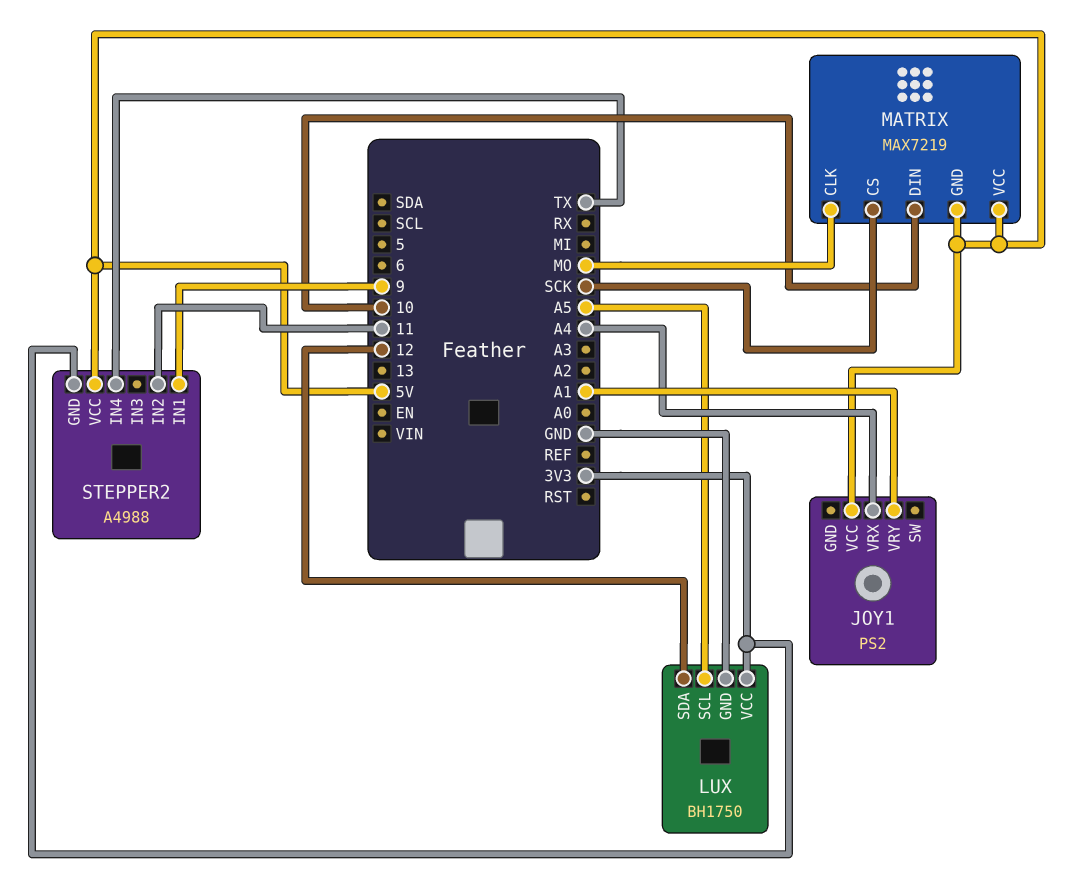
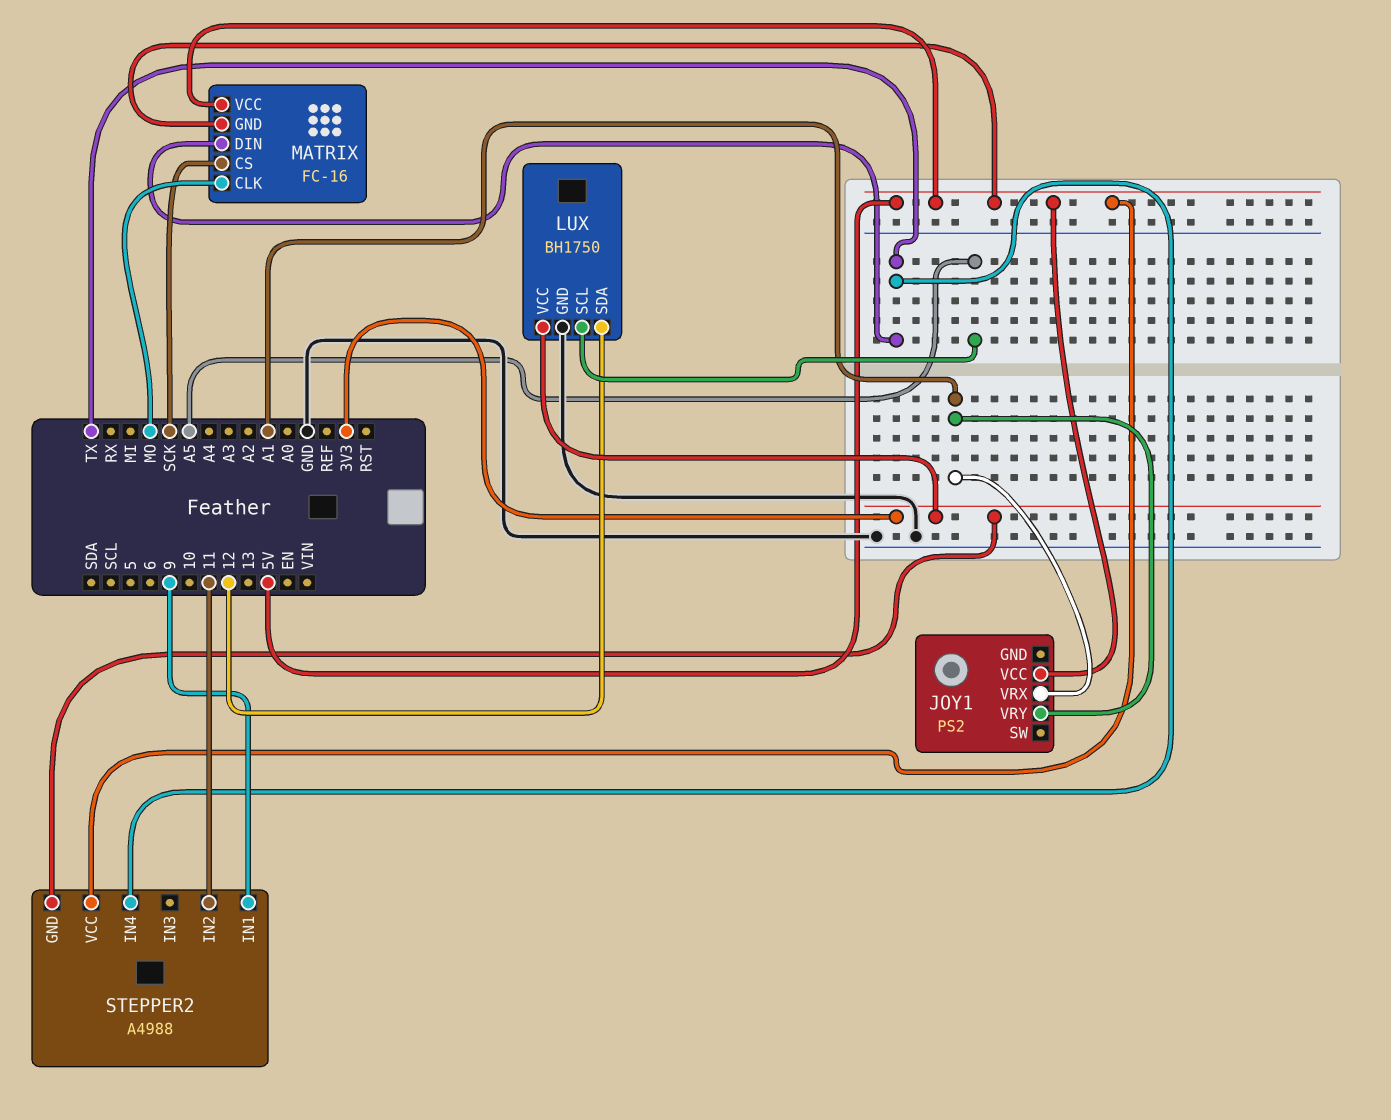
JOY1 pin VRX: A4 -> A1
MATRIX: MAX7219 -> FC-16
MATRIX pin DIN: 10 -> TX

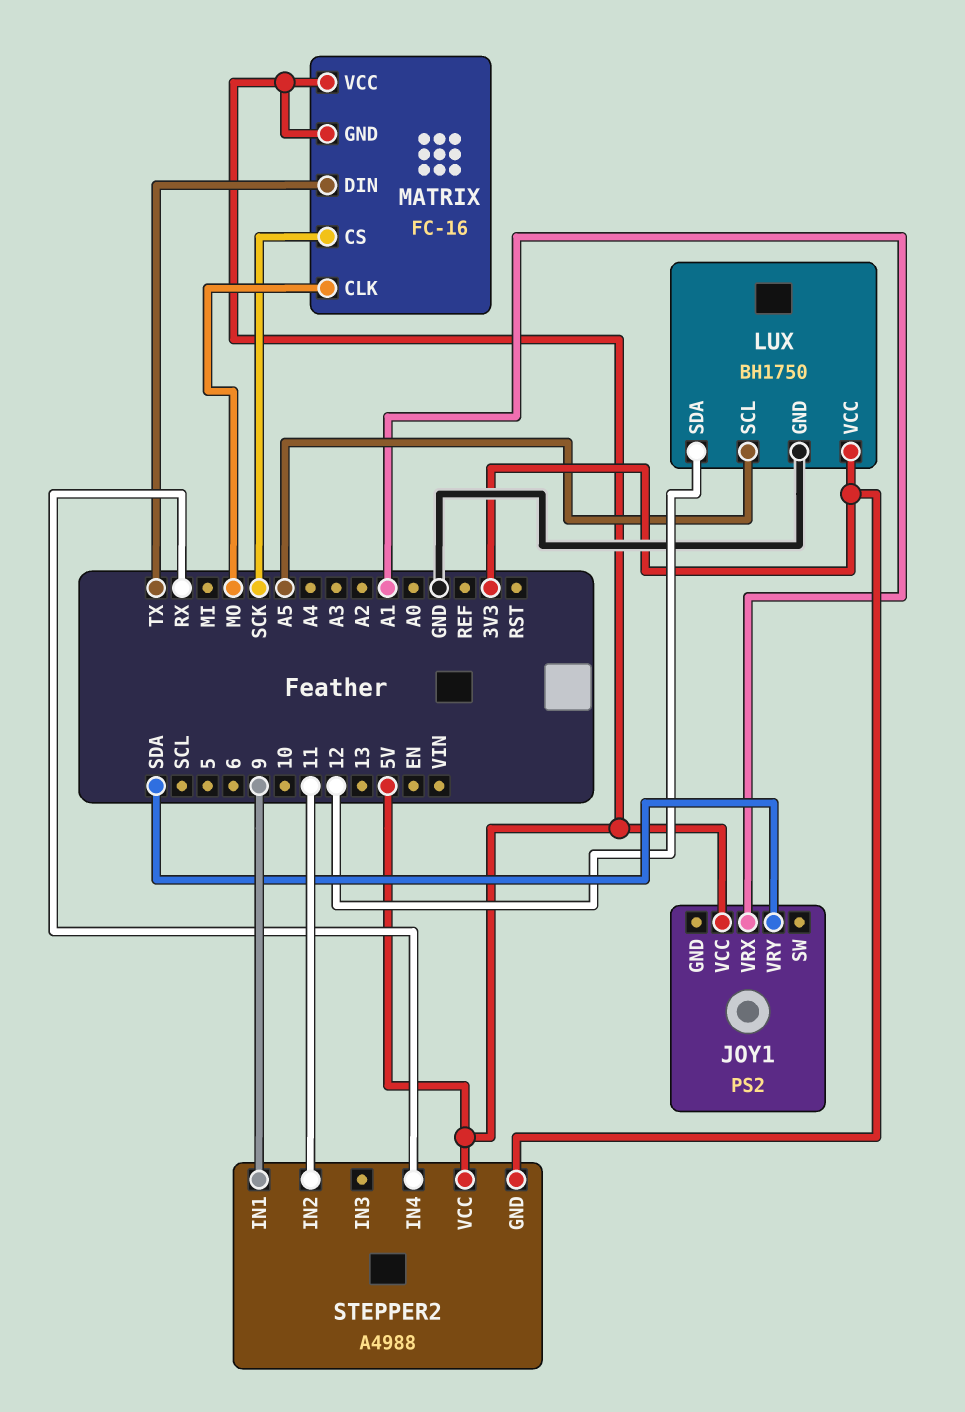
JOY1 pin VRY: A1 -> SDA
STEPPER2 pin IN4: TX -> RX

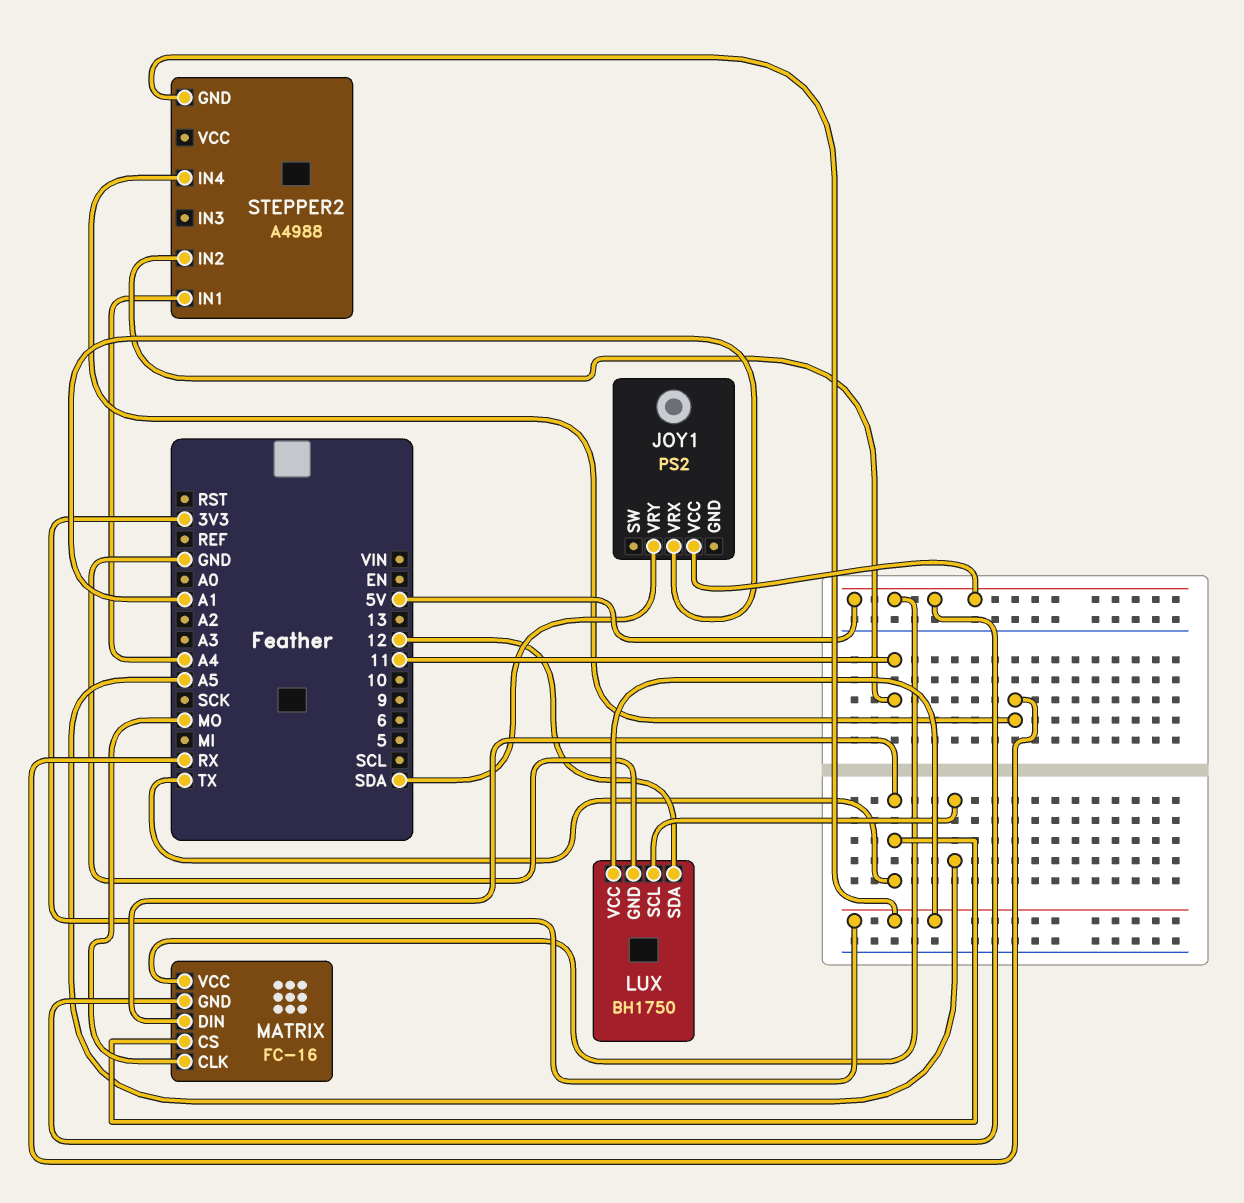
MATRIX pin CS: SCK -> TX
STEPPER2 pin IN1: 9 -> A4
STEPPER2 pin VCC: 5V -> none

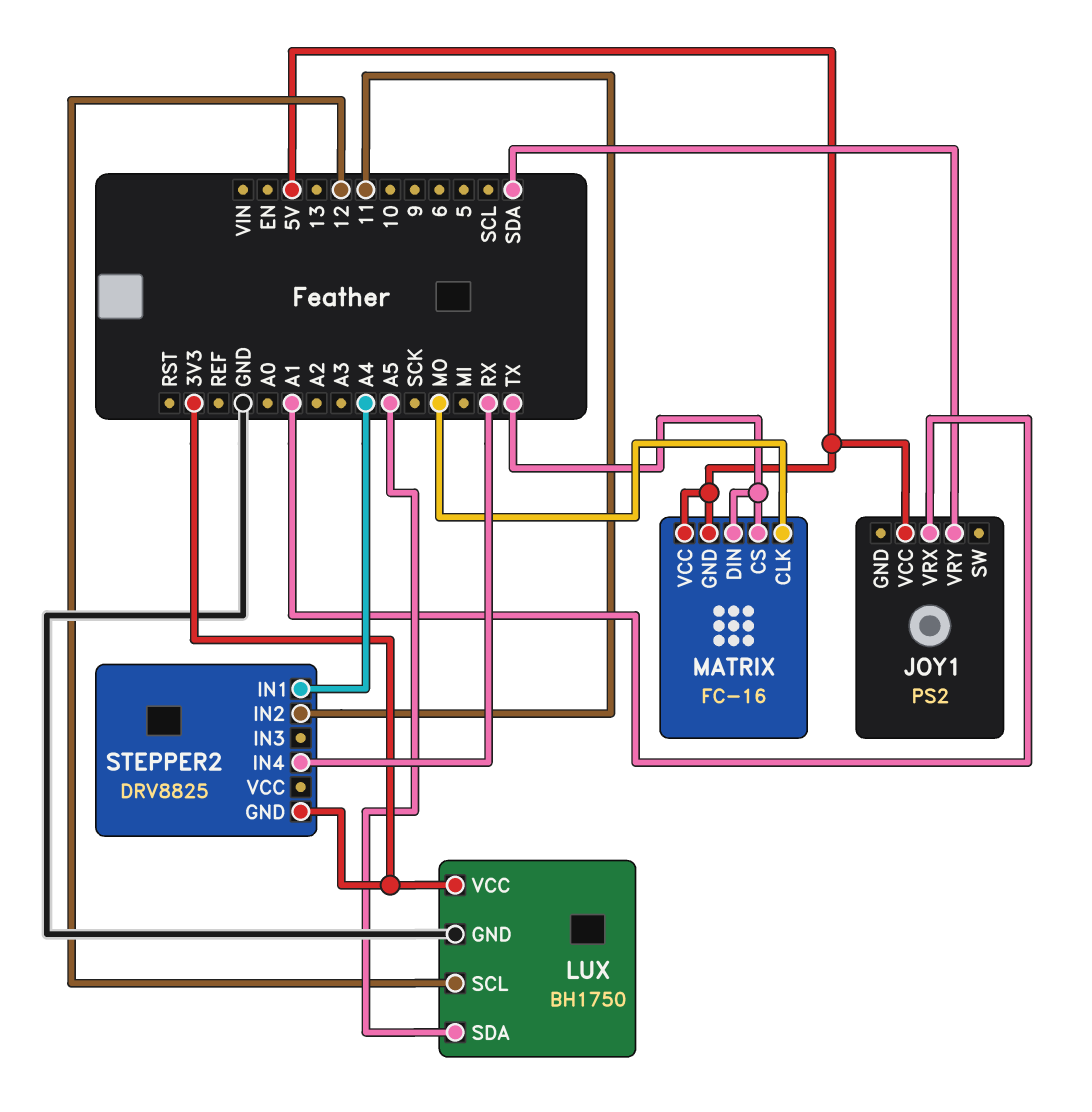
LUX pin SCL: A5 -> 12
LUX pin SDA: 12 -> A5
STEPPER2: A4988 -> DRV8825

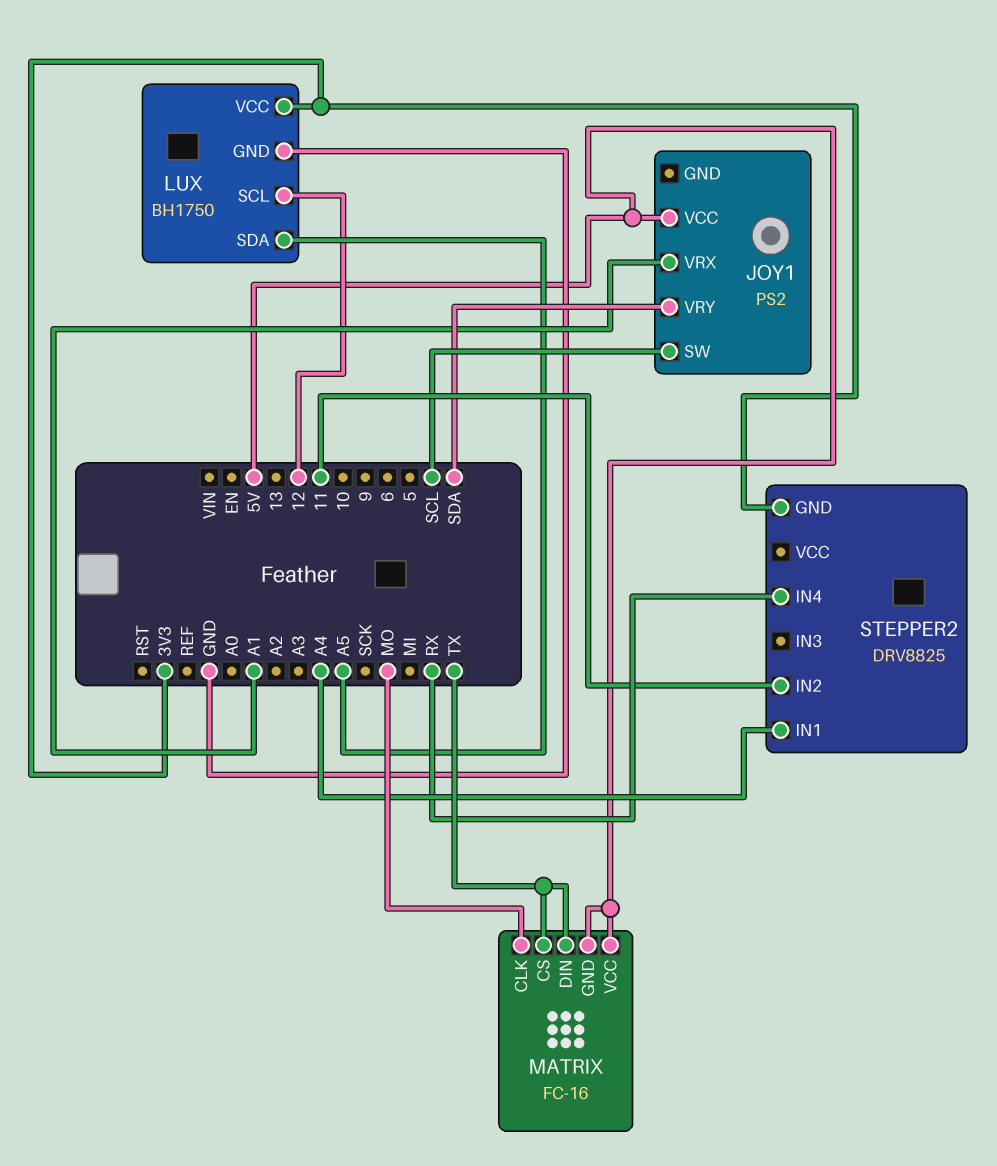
JOY1 pin SW: none -> SCL

